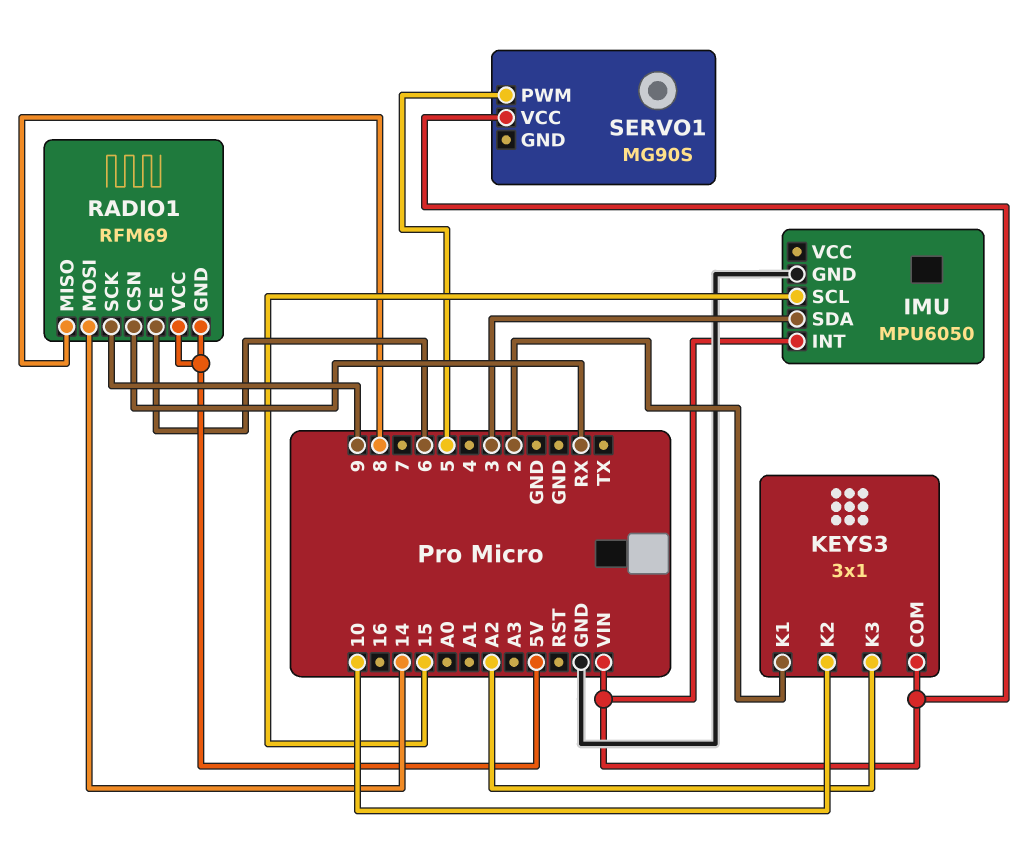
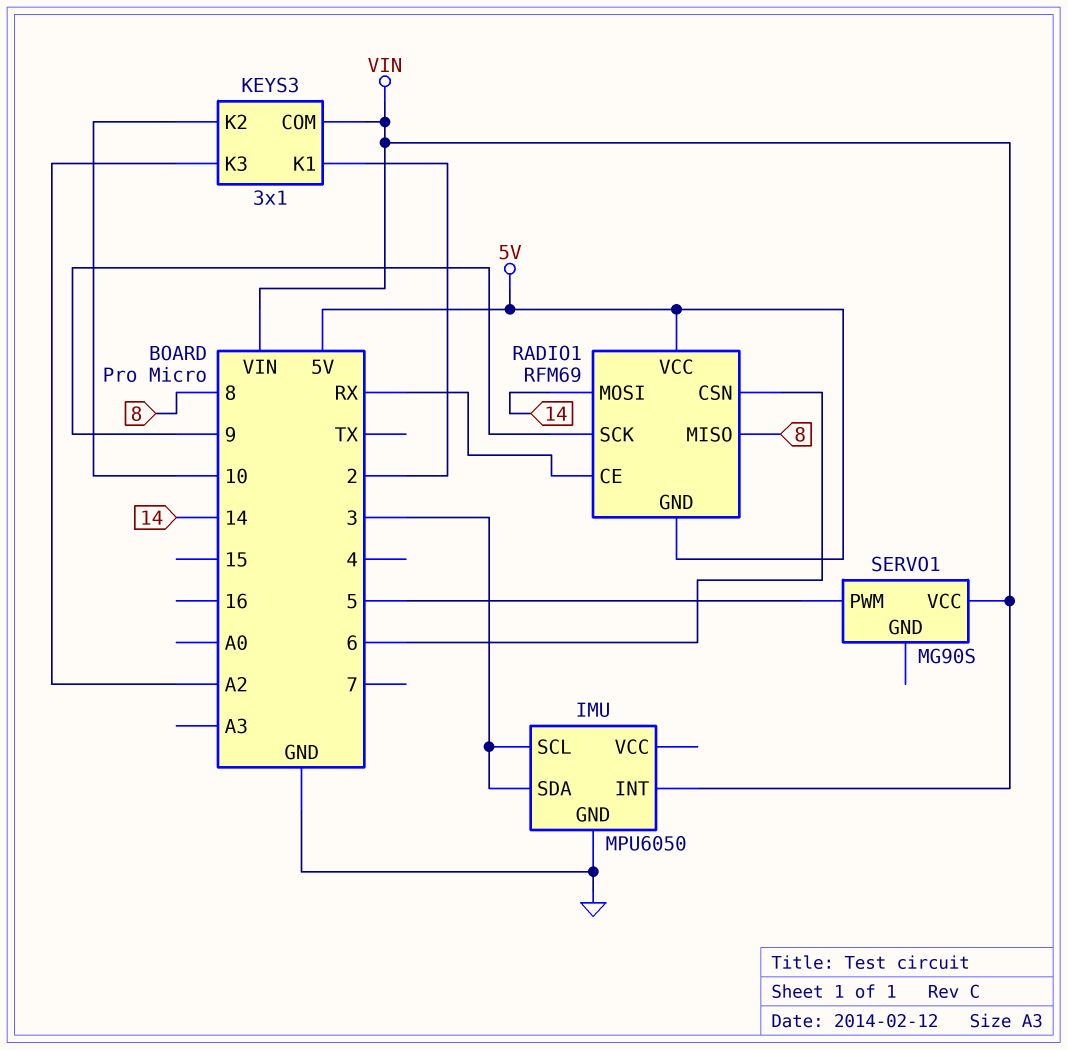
IMU pin SCL: 15 -> 3
RADIO1 pin CE: 6 -> RX
RADIO1 pin CSN: RX -> 6

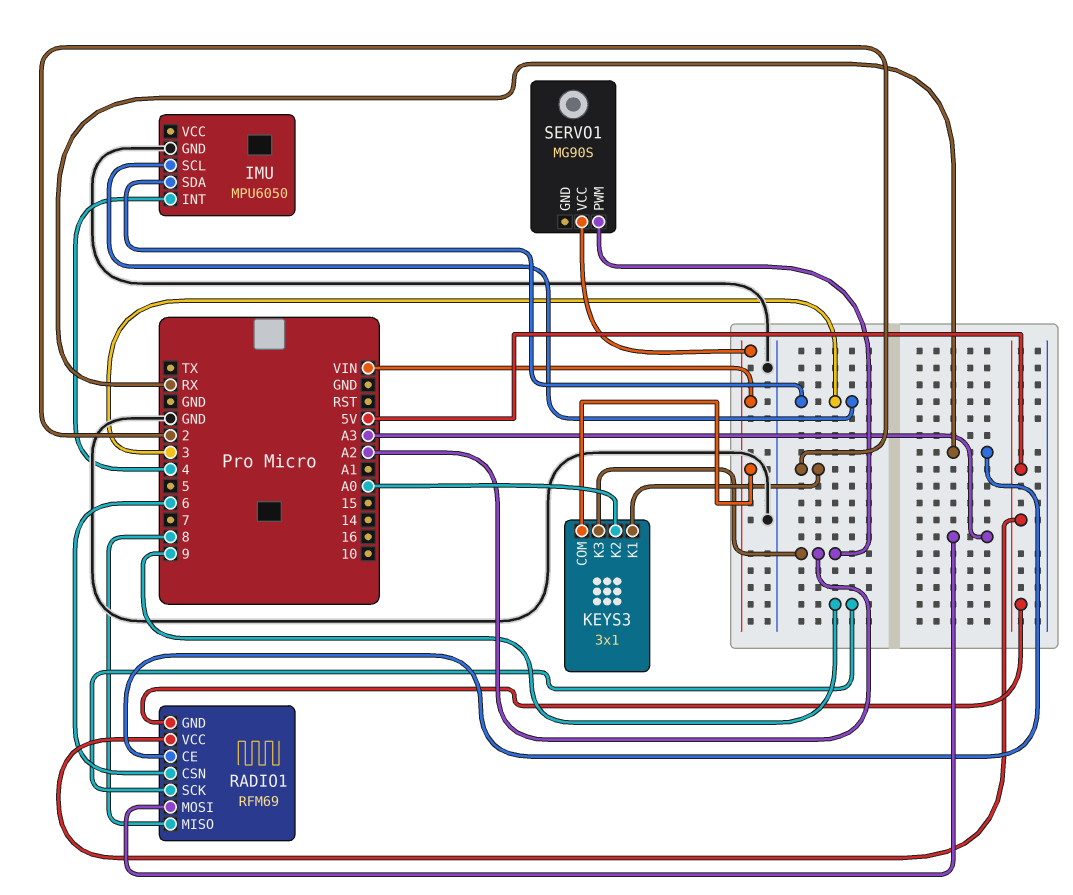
IMU pin INT: VIN -> 4
KEYS3 pin K2: 10 -> A0
RADIO1 pin MOSI: 14 -> A3
SERVO1 pin PWM: 5 -> A2

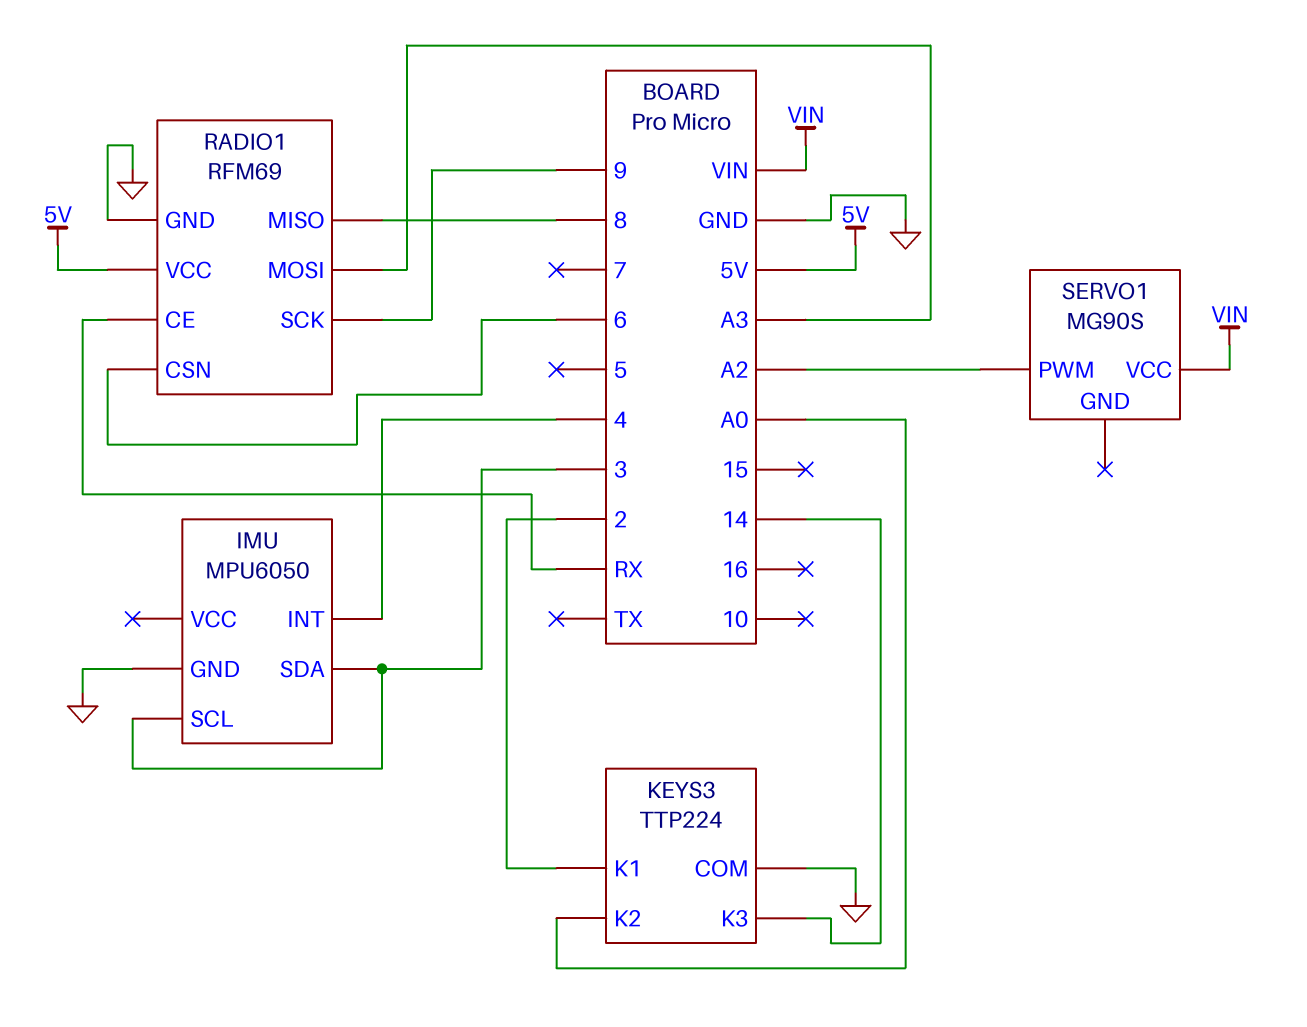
KEYS3: 3x1 -> TTP224
KEYS3 pin COM: VIN -> GND
KEYS3 pin K3: A2 -> 14
RADIO1 pin GND: 5V -> GND

